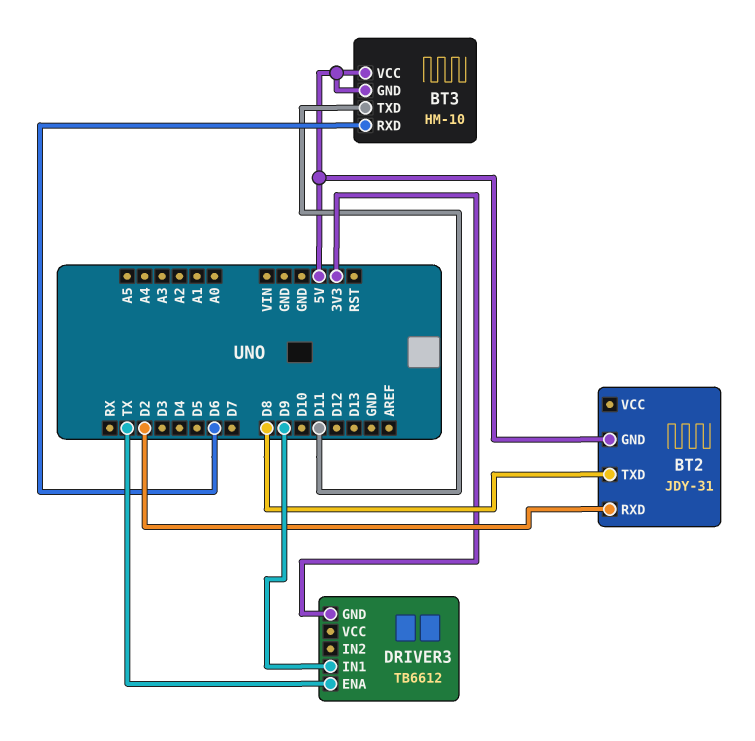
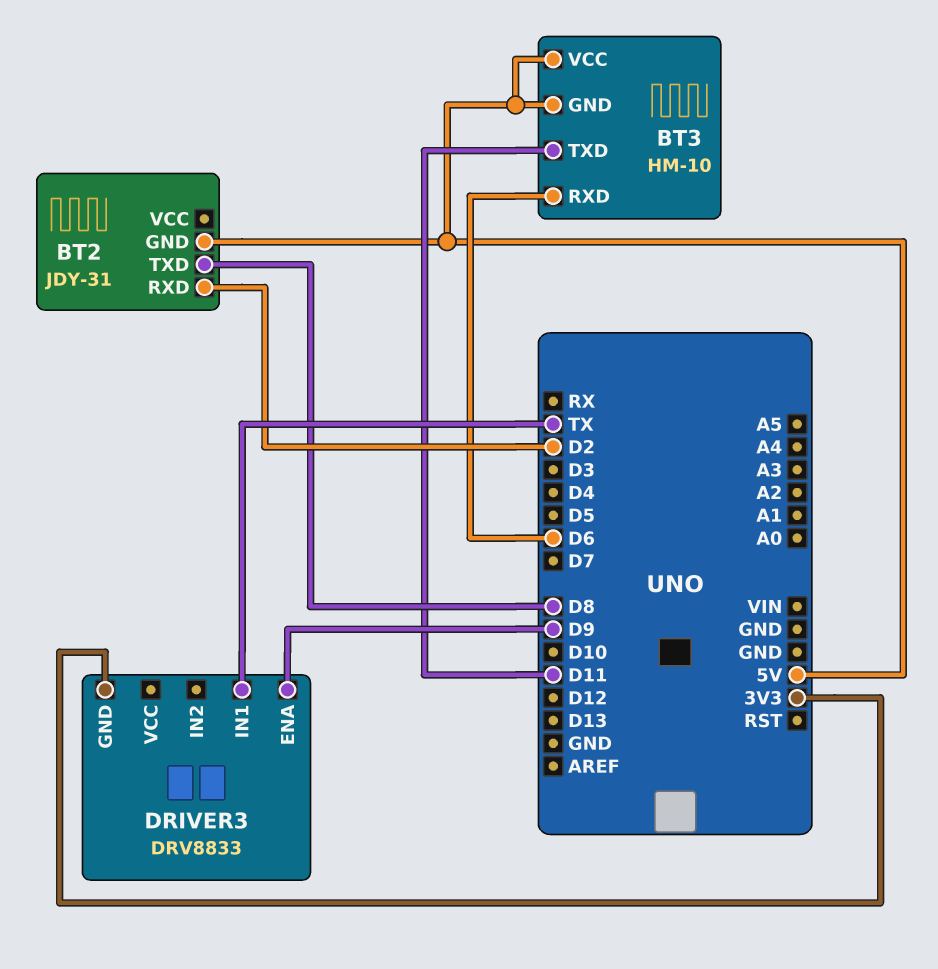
DRIVER3: TB6612 -> DRV8833
DRIVER3 pin ENA: TX -> D9
DRIVER3 pin IN1: D9 -> TX

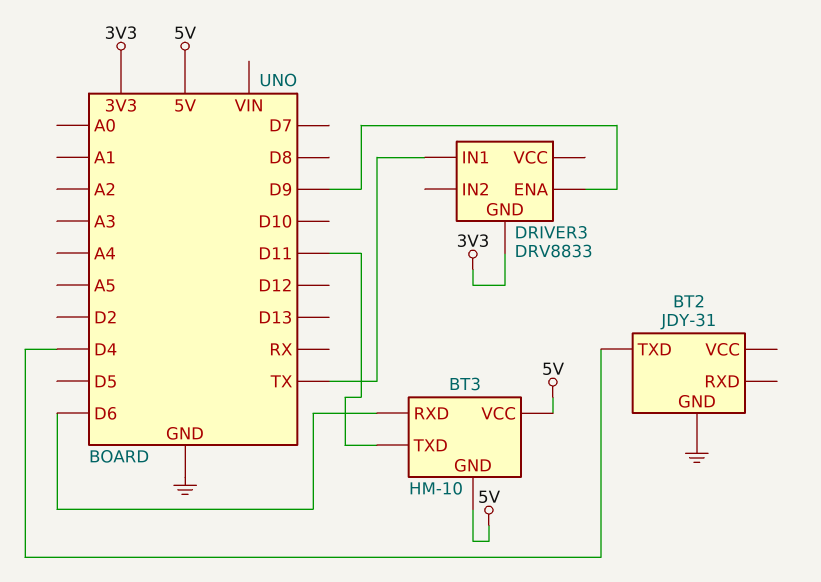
BT2 pin GND: 5V -> GND
BT2 pin RXD: D2 -> none
BT2 pin TXD: D8 -> D4

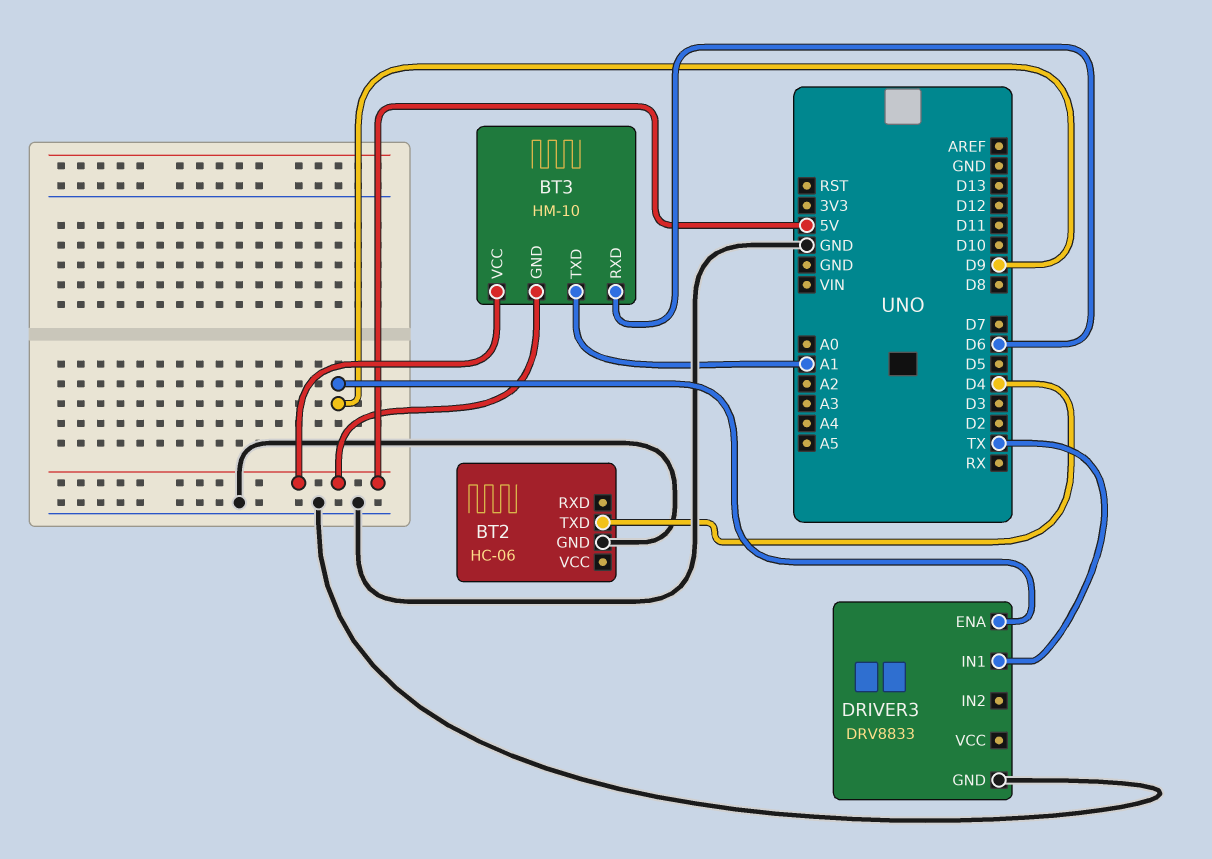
BT2: JDY-31 -> HC-06
BT3 pin TXD: D11 -> A1
DRIVER3 pin GND: 3V3 -> GND

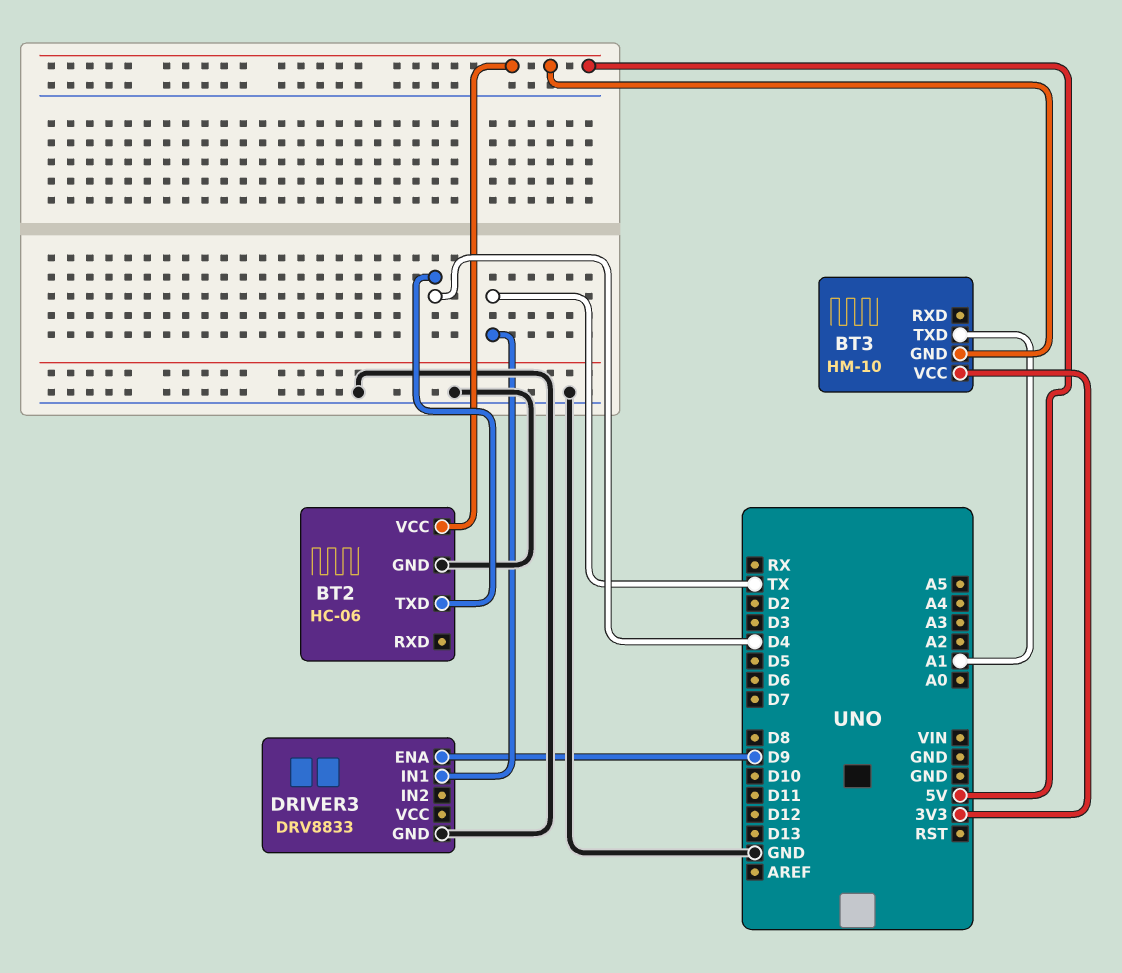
BT2 pin VCC: none -> 5V
BT3 pin RXD: D6 -> none
BT3 pin VCC: 5V -> 3V3

